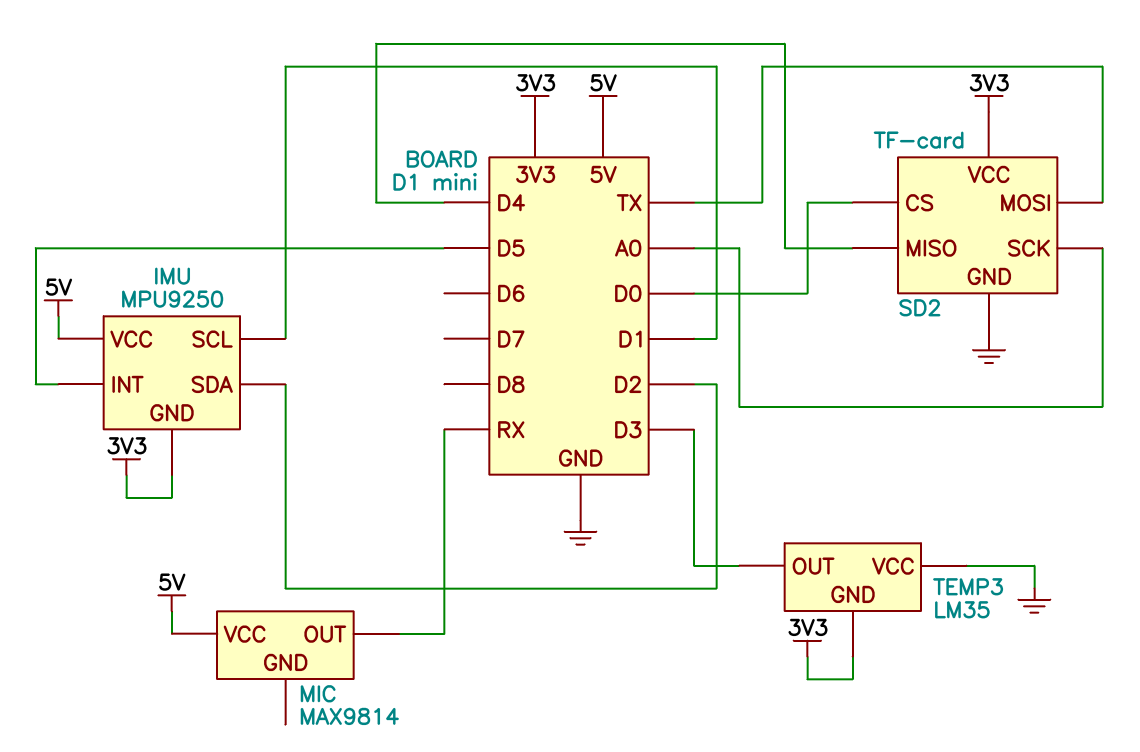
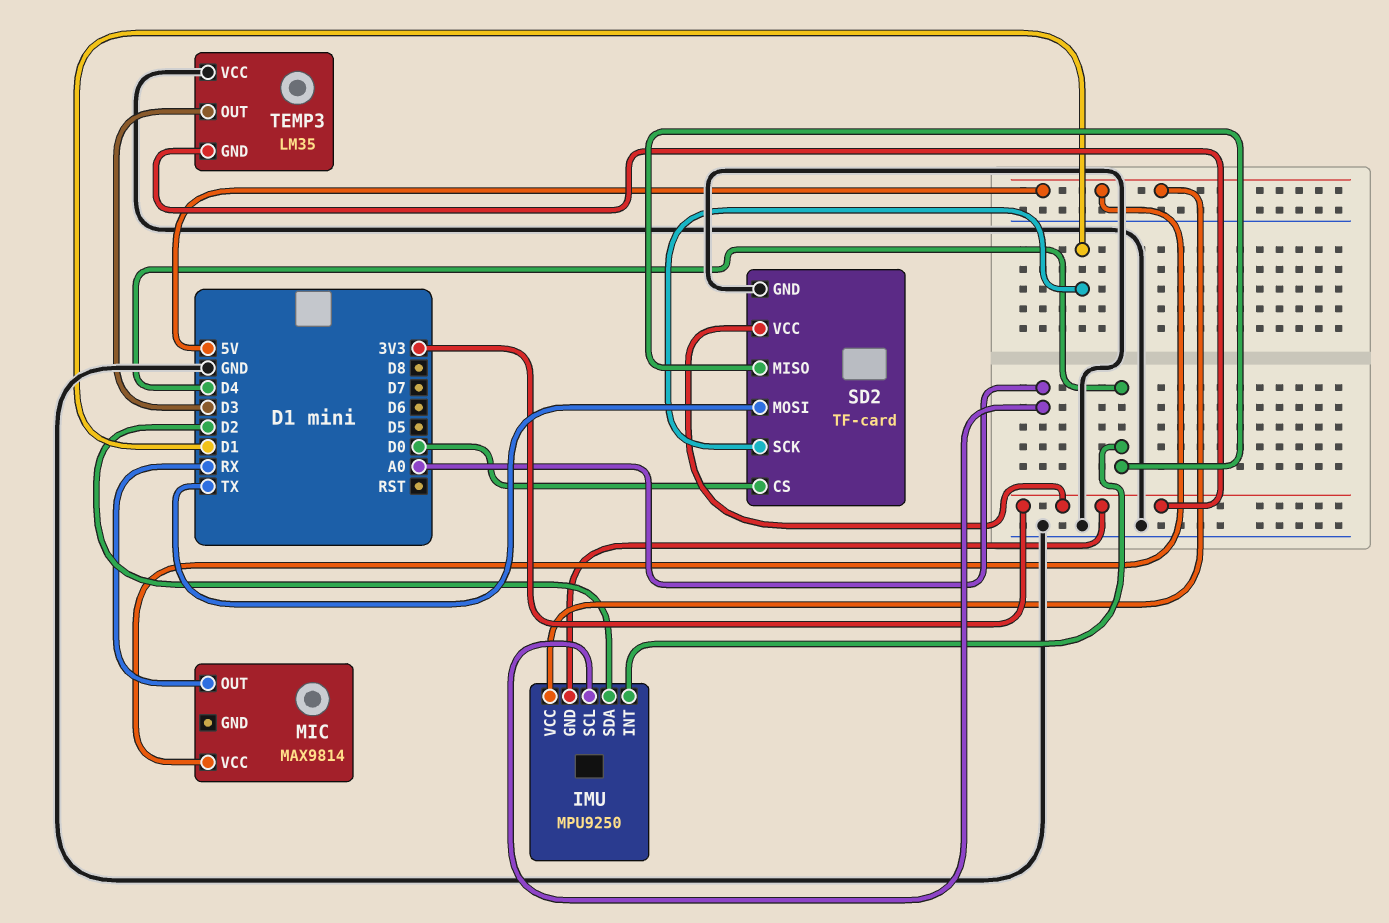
IMU pin INT: D5 -> D4
IMU pin SCL: D1 -> A0
SD2 pin SCK: A0 -> D1

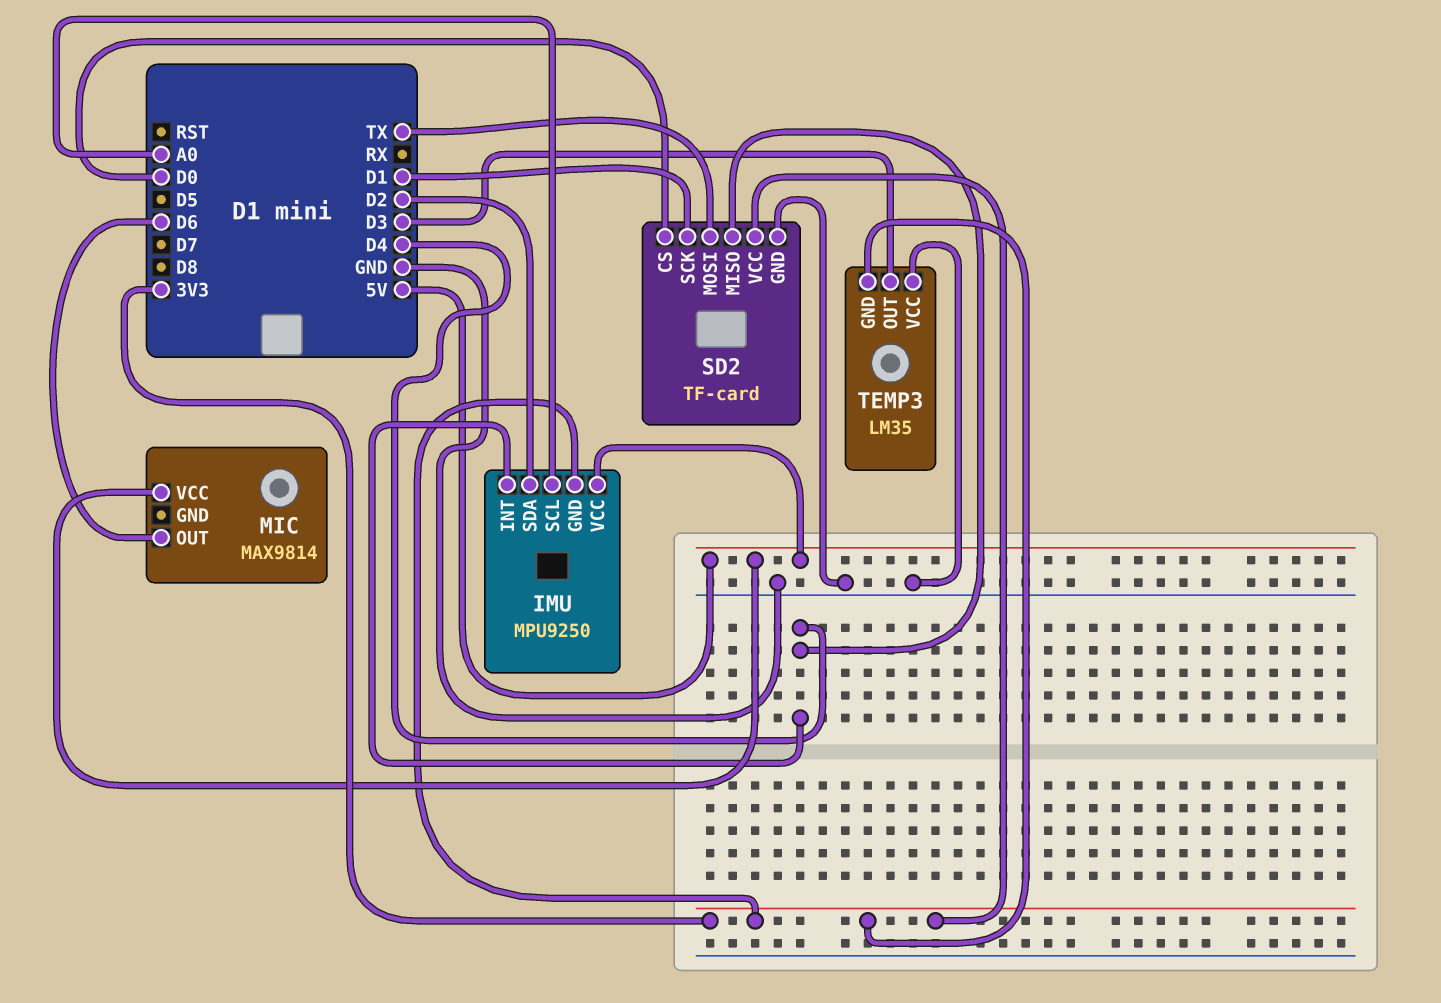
MIC pin OUT: RX -> D6

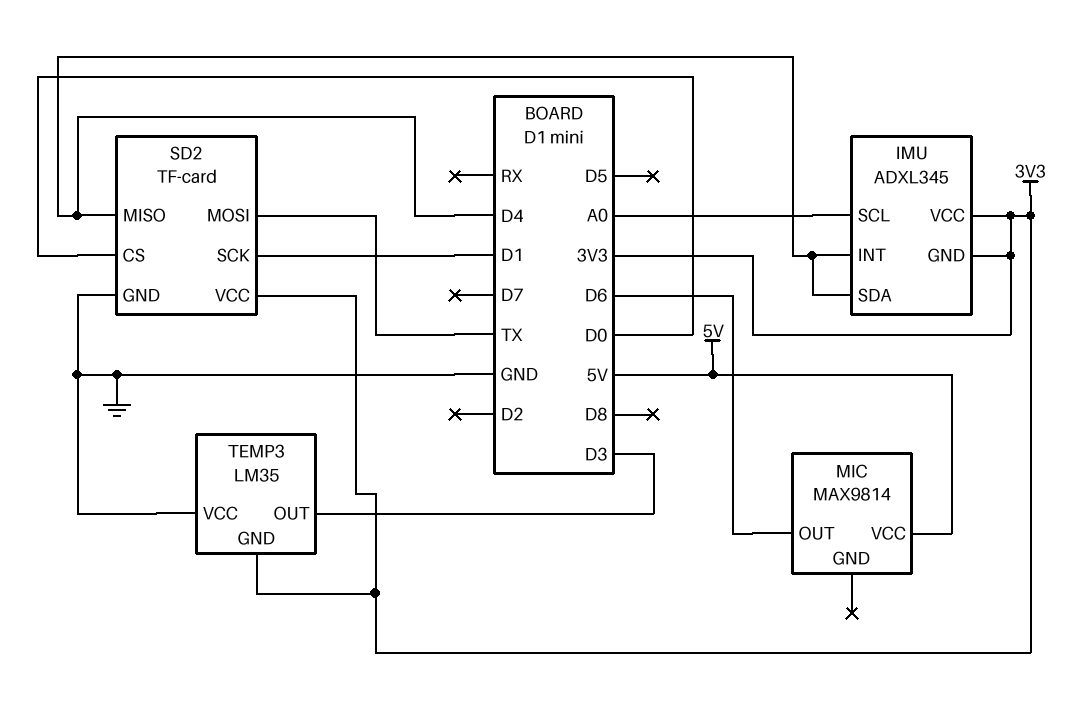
IMU: MPU9250 -> ADXL345
IMU pin SDA: D2 -> D4
IMU pin VCC: 5V -> 3V3

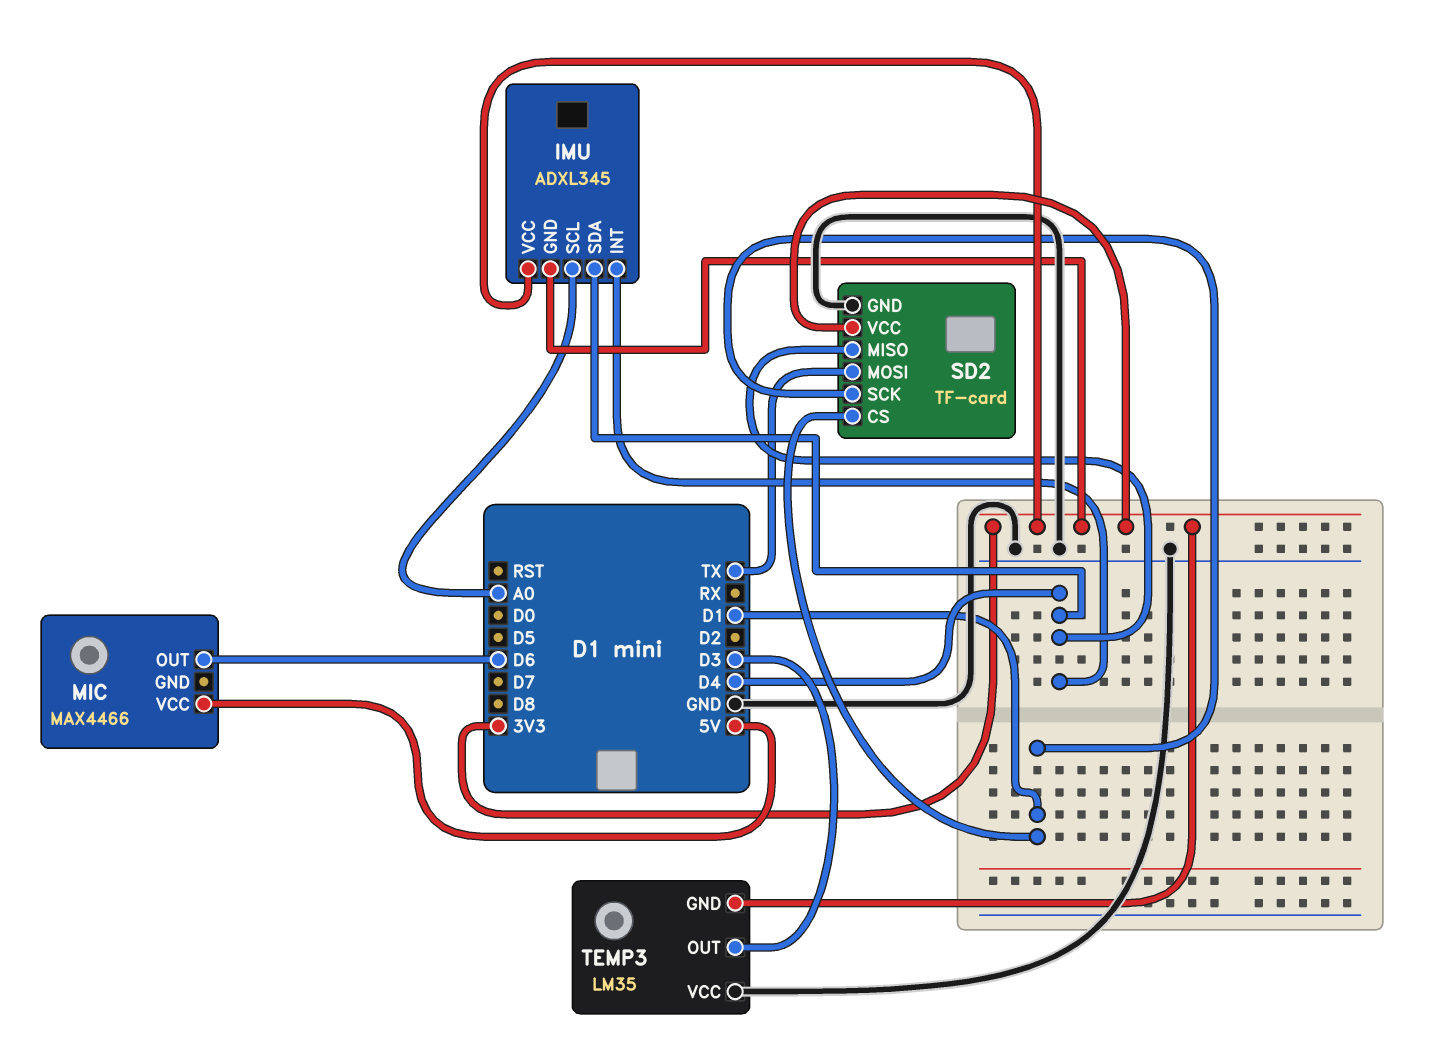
MIC: MAX9814 -> MAX4466
SD2 pin CS: D0 -> D1

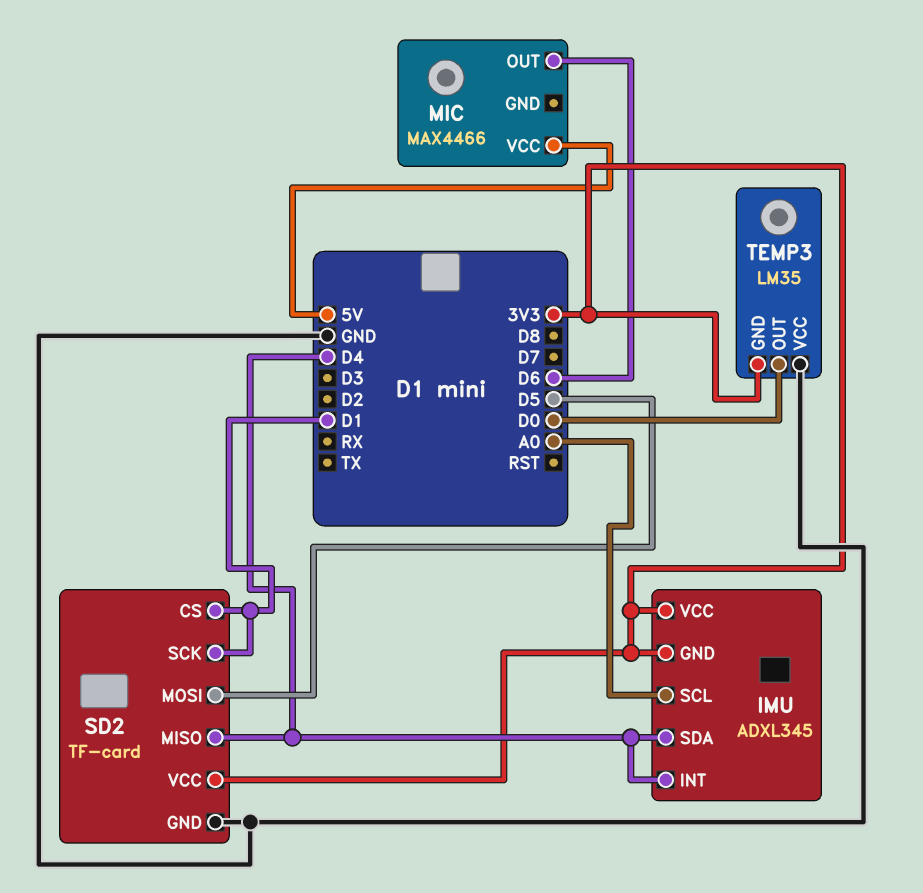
SD2 pin MOSI: TX -> D5
TEMP3 pin OUT: D3 -> D0

